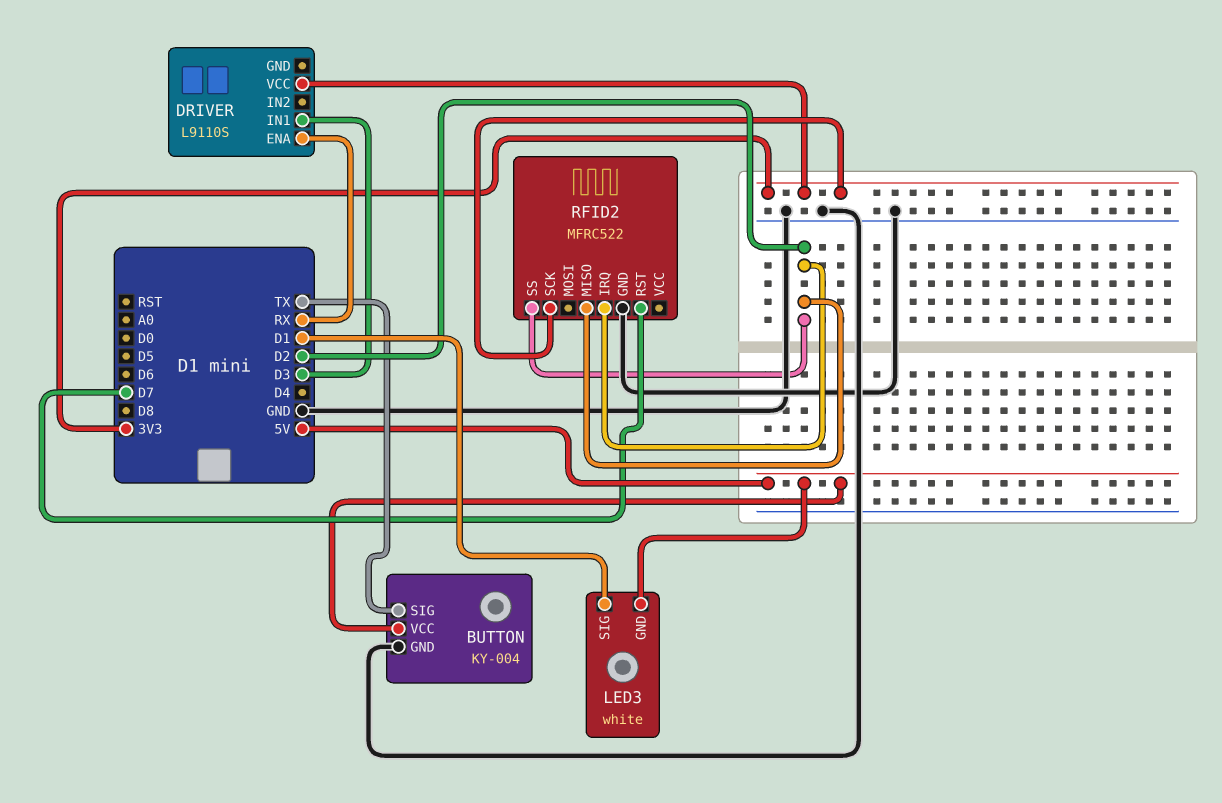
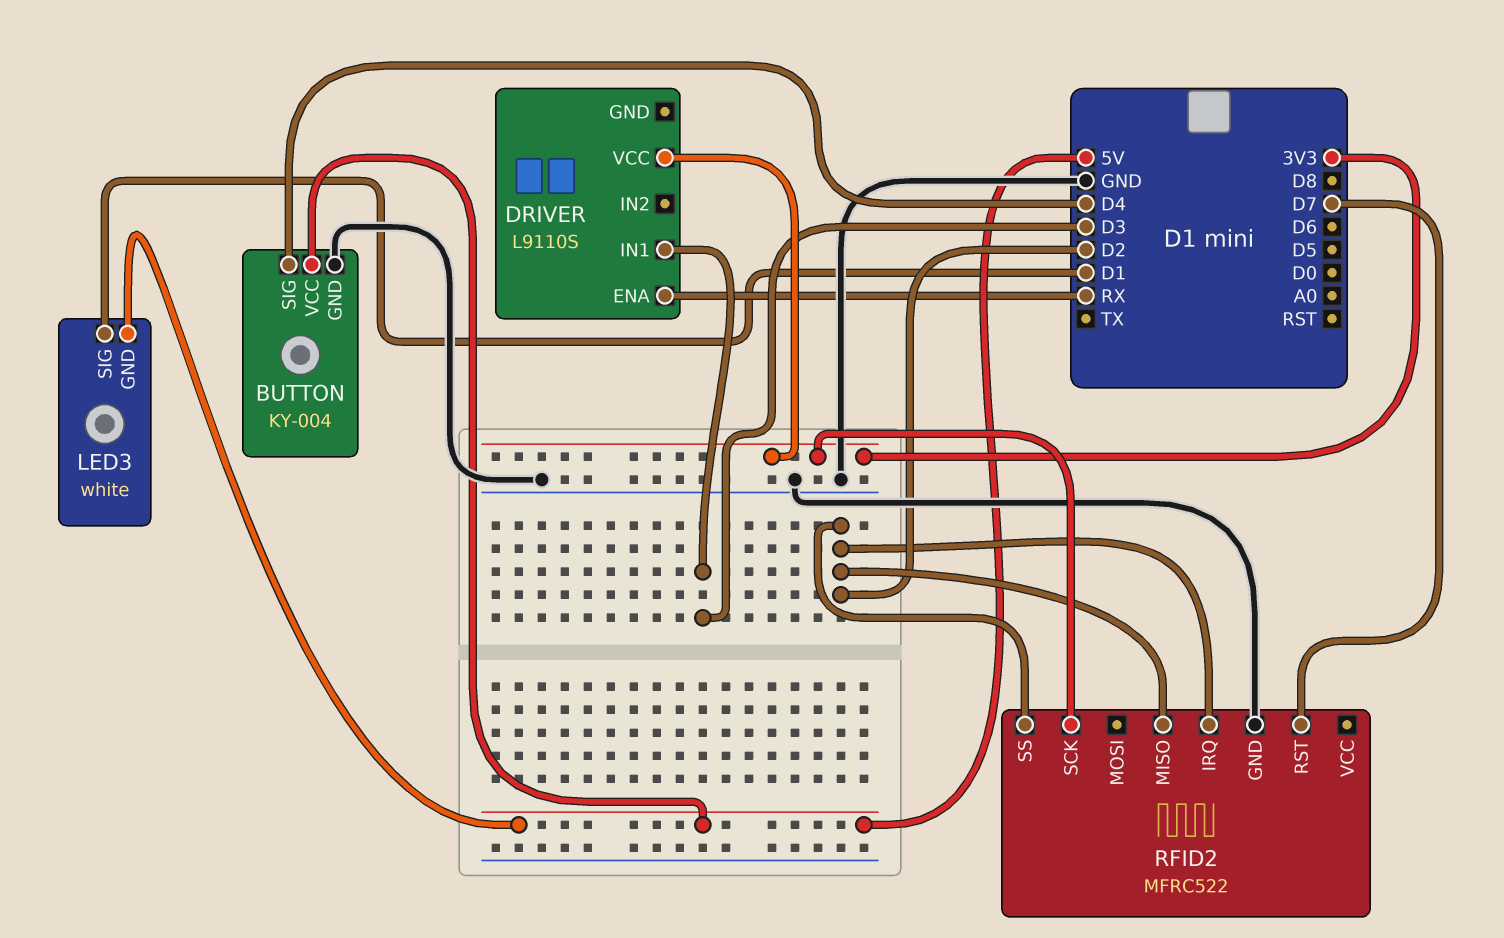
BUTTON pin SIG: TX -> D4

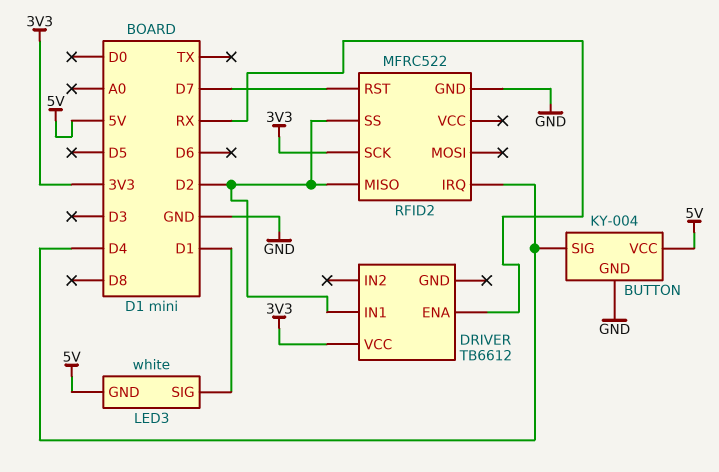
DRIVER: L9110S -> TB6612
DRIVER pin IN1: D3 -> D2
RFID2 pin IRQ: D2 -> D4

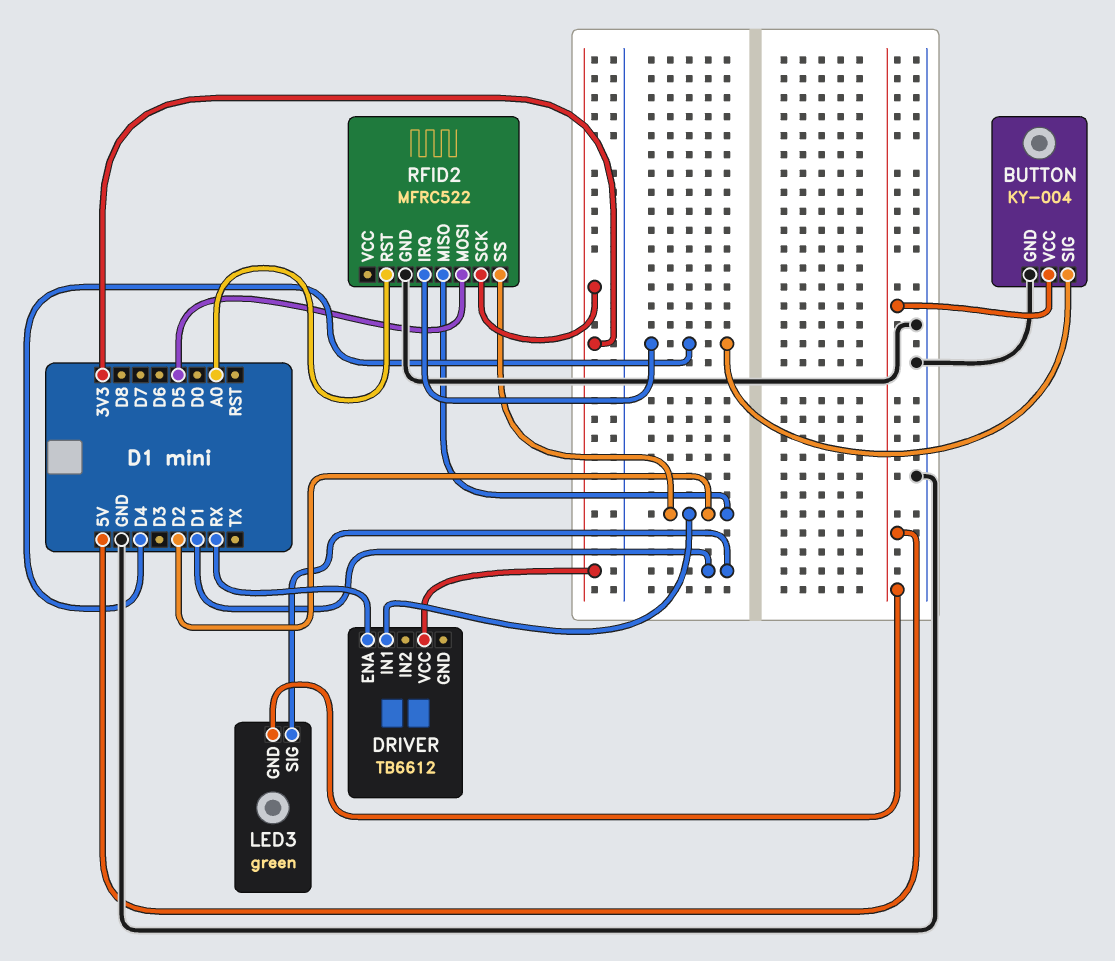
LED3: white -> green
RFID2 pin MOSI: none -> D5
RFID2 pin RST: D7 -> A0

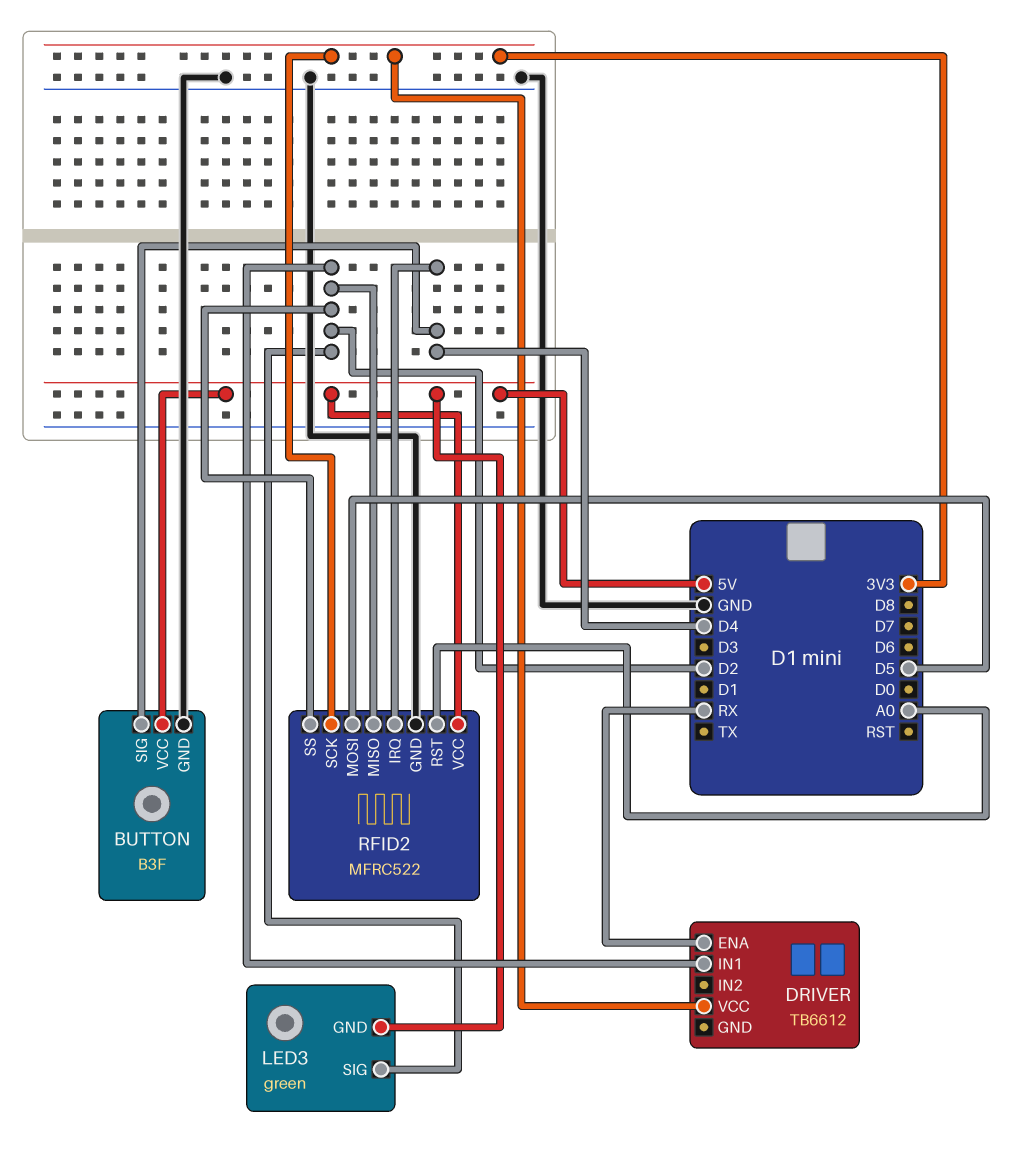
BUTTON: KY-004 -> B3F
LED3 pin SIG: D1 -> D2
RFID2 pin VCC: none -> 5V

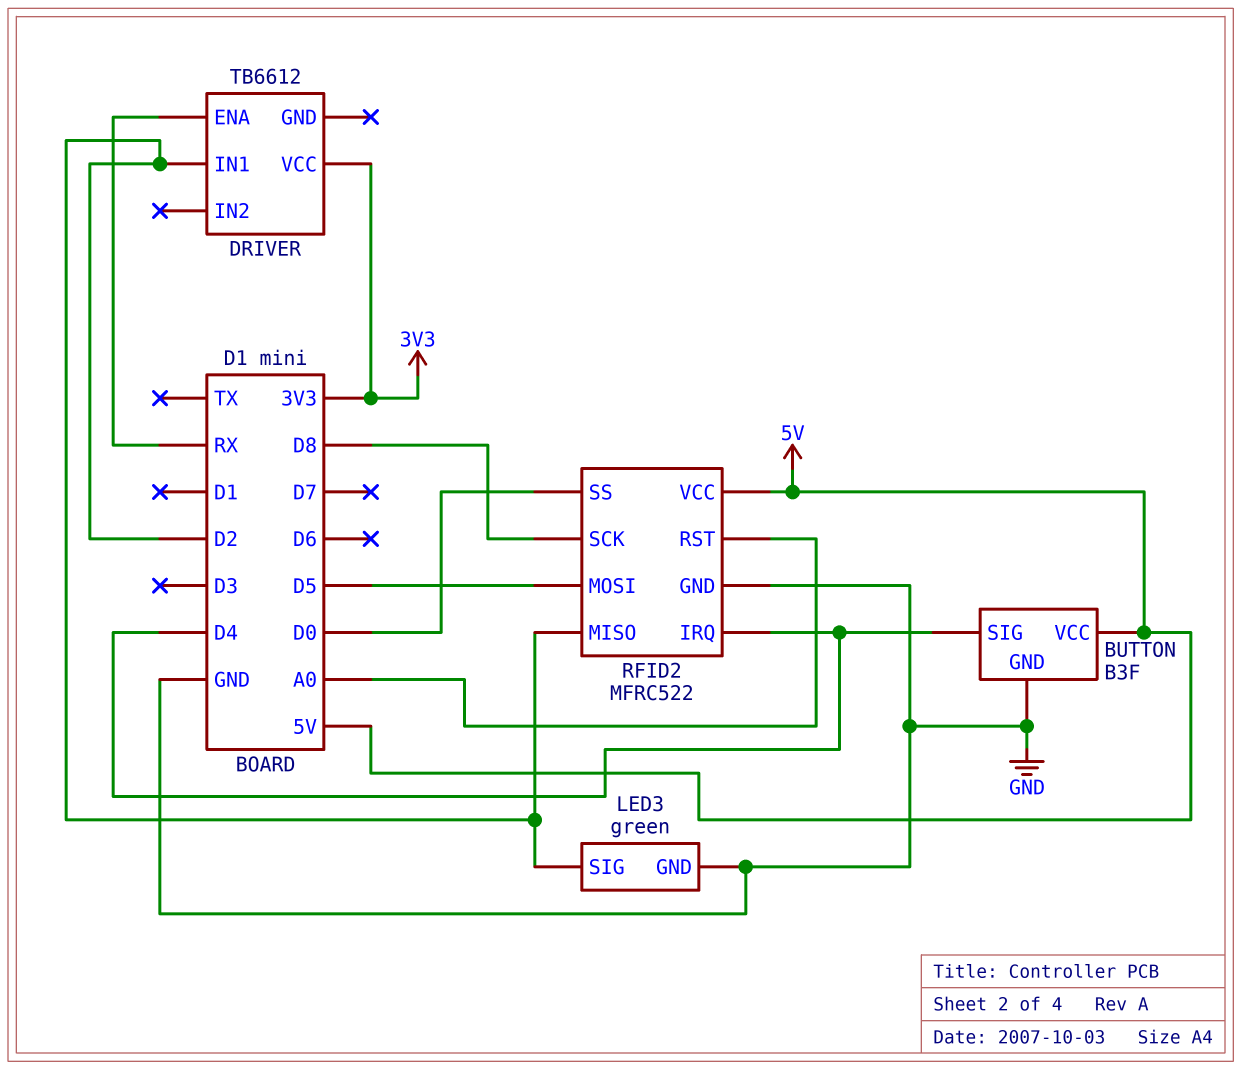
LED3 pin GND: 5V -> GND
RFID2 pin SCK: 3V3 -> D8
RFID2 pin SS: D2 -> D0

